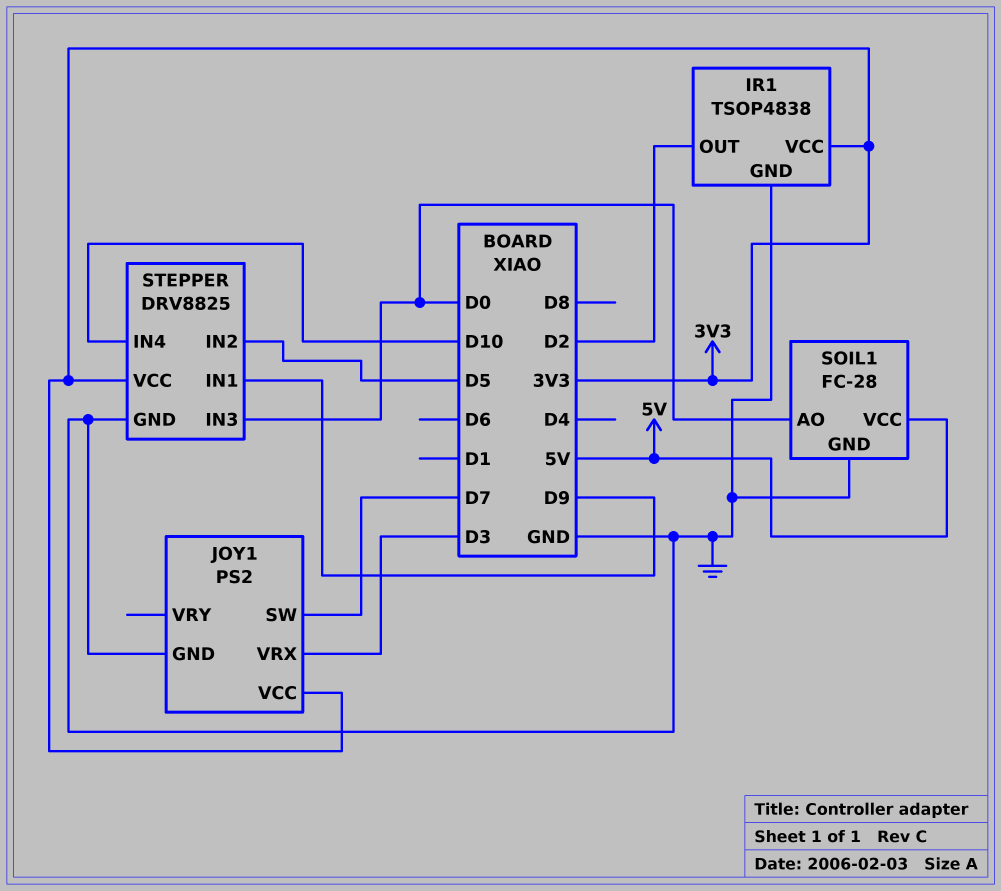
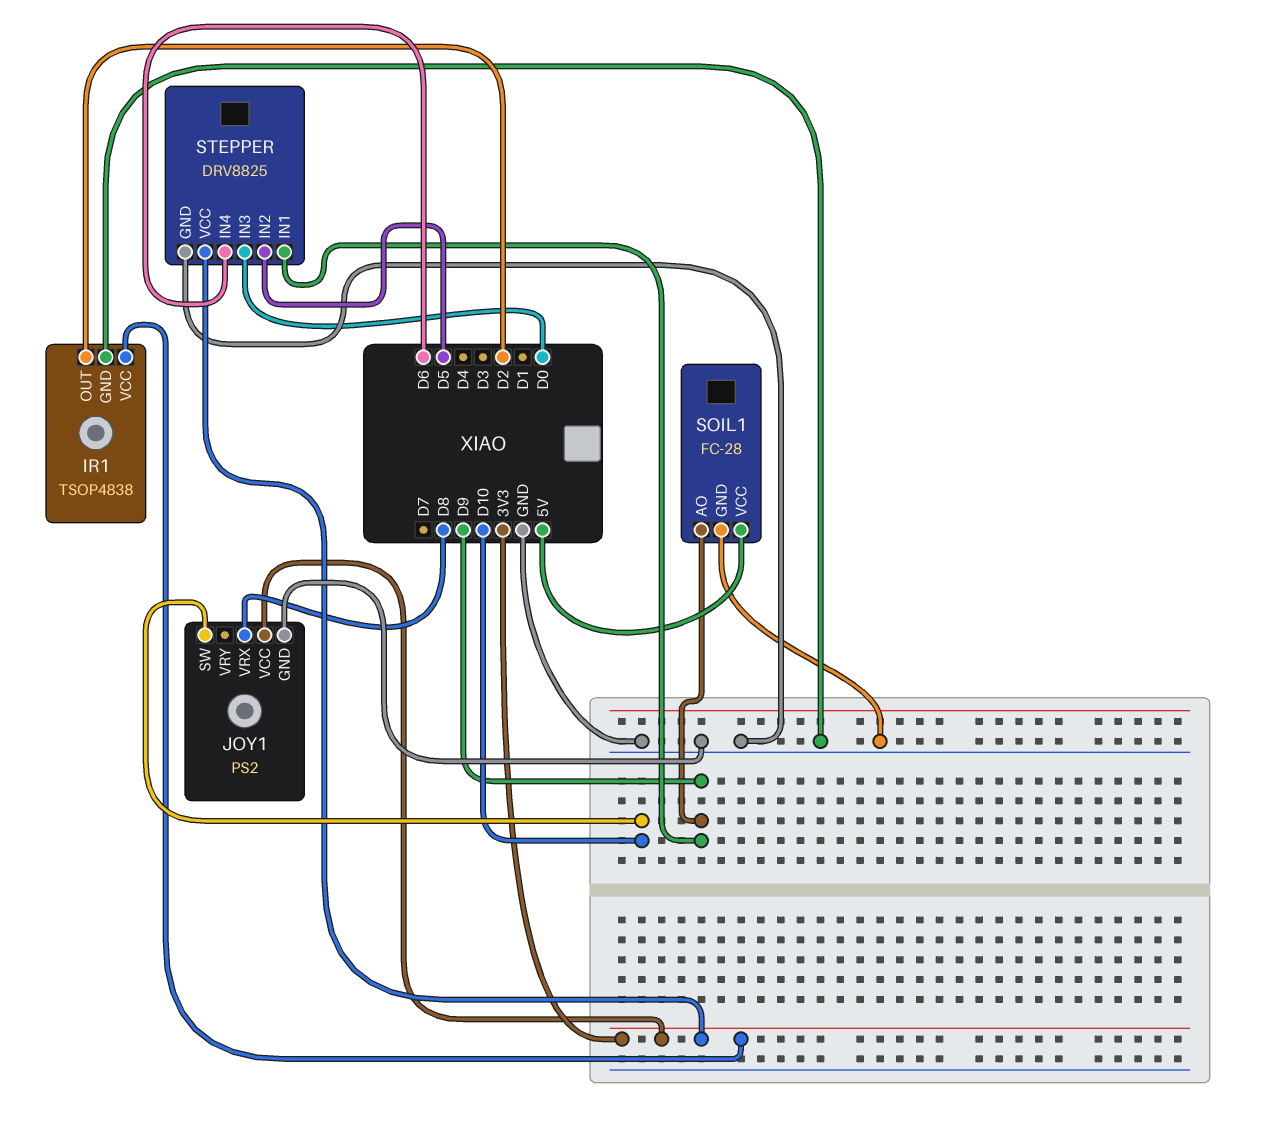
JOY1 pin SW: D7 -> D10
JOY1 pin VRX: D3 -> D8
SOIL1 pin AO: D0 -> D9
STEPPER pin IN4: D10 -> D6

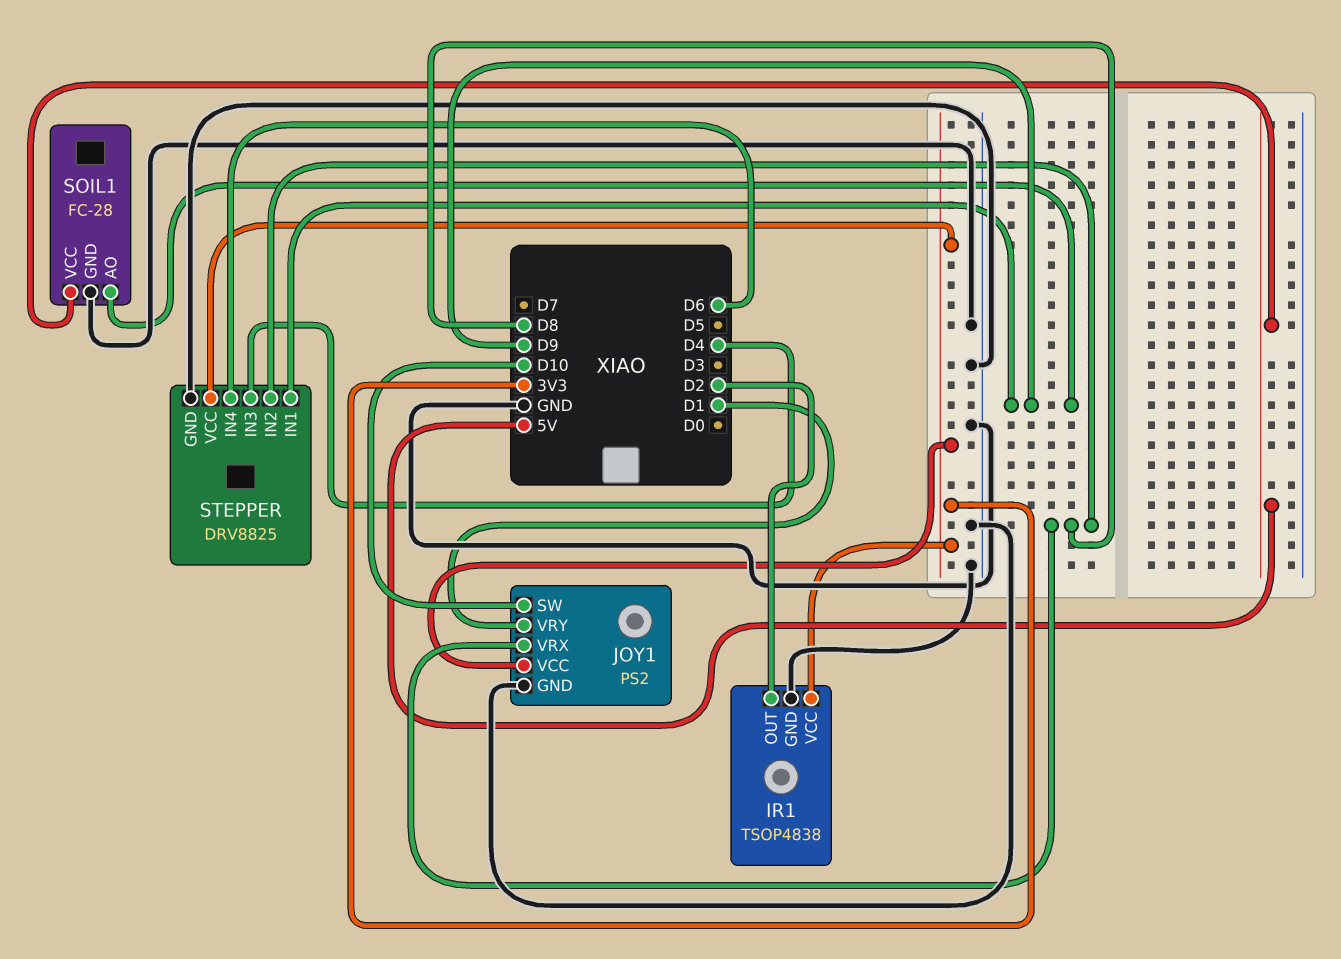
JOY1 pin VRY: none -> D1
STEPPER pin IN2: D5 -> D8
STEPPER pin IN3: D0 -> D4

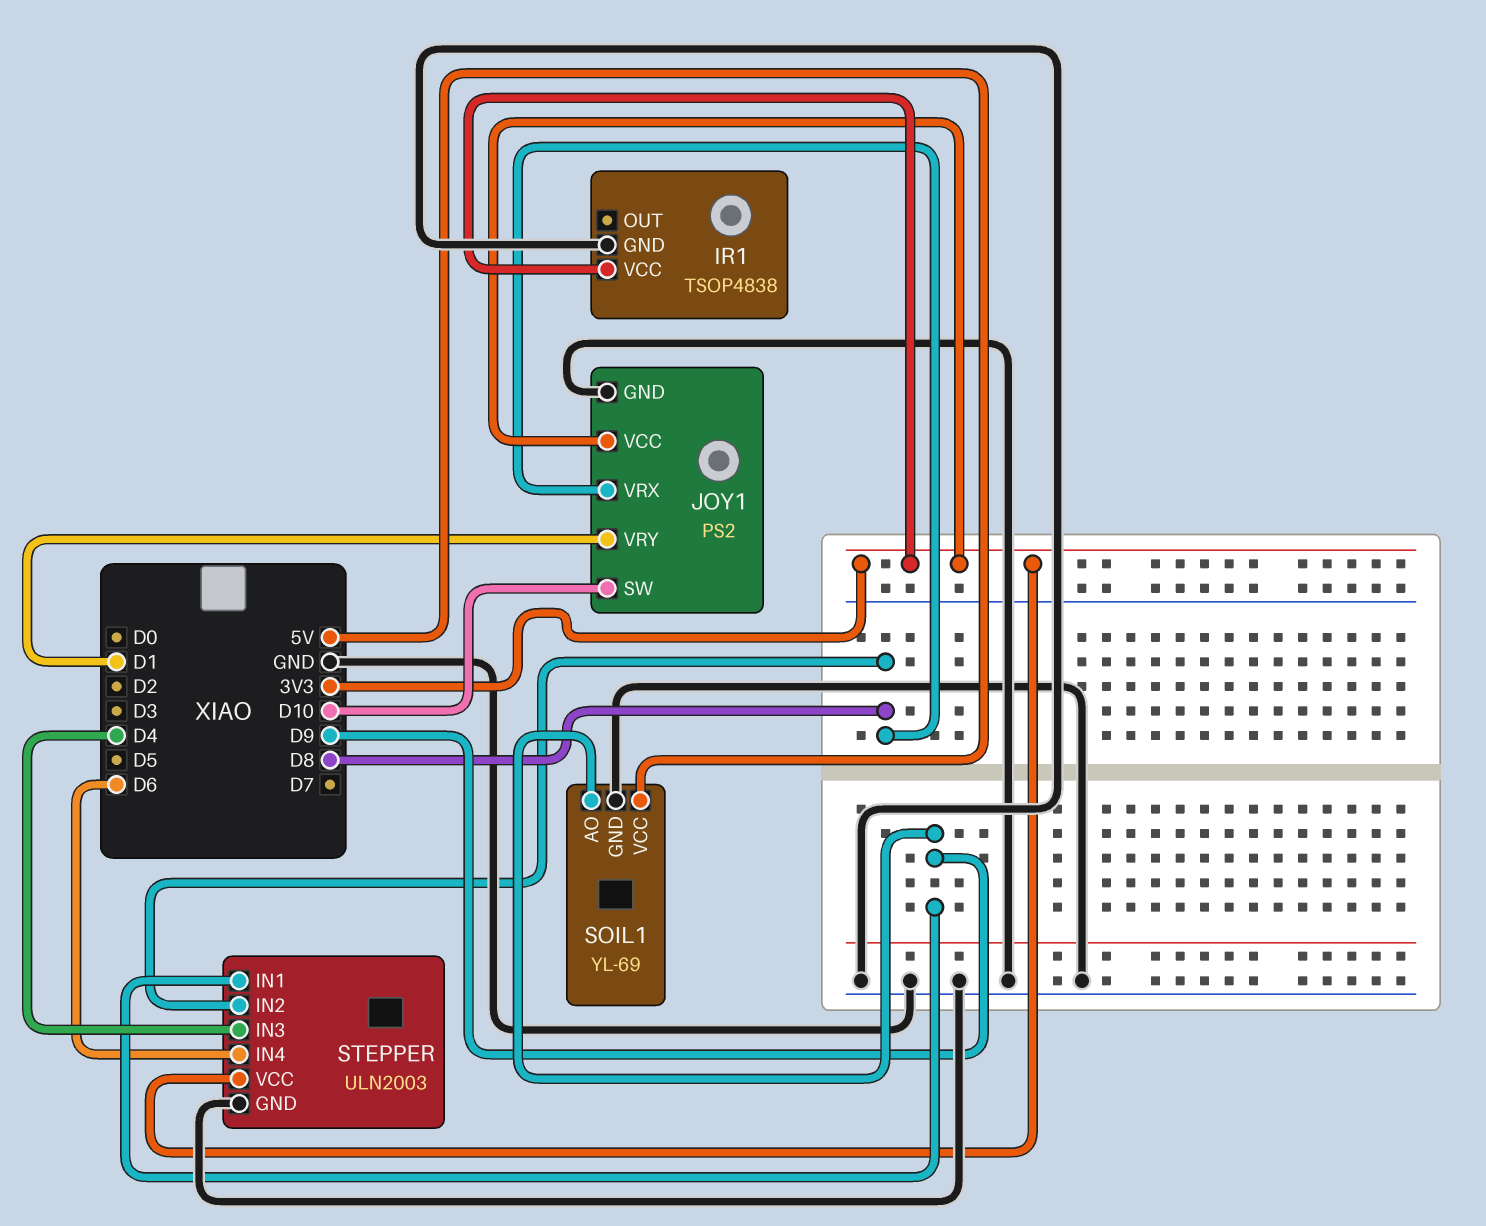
IR1 pin OUT: D2 -> none
SOIL1: FC-28 -> YL-69
STEPPER: DRV8825 -> ULN2003

